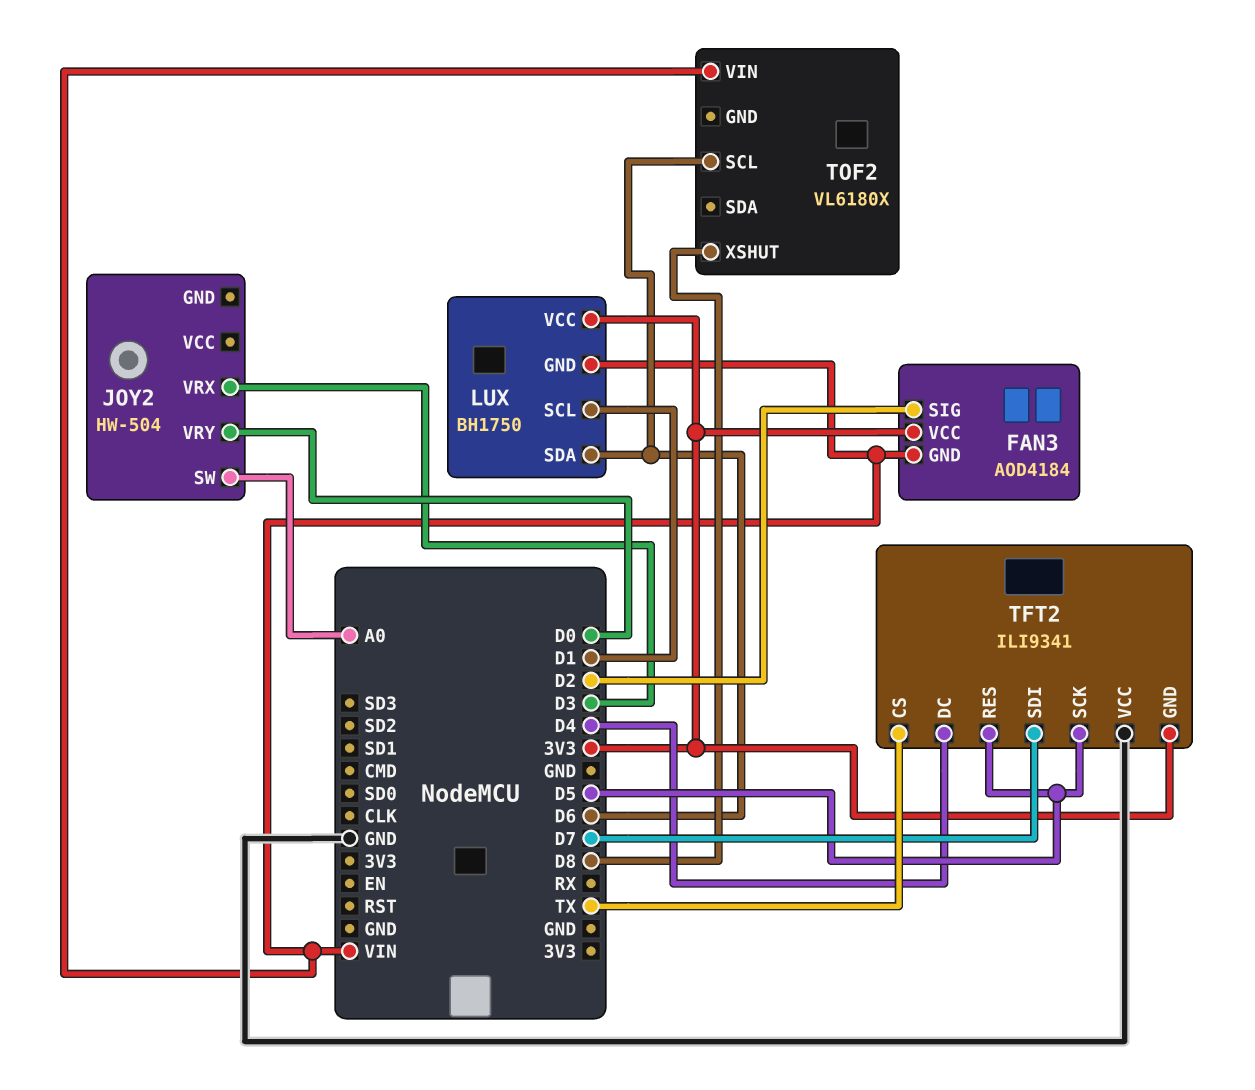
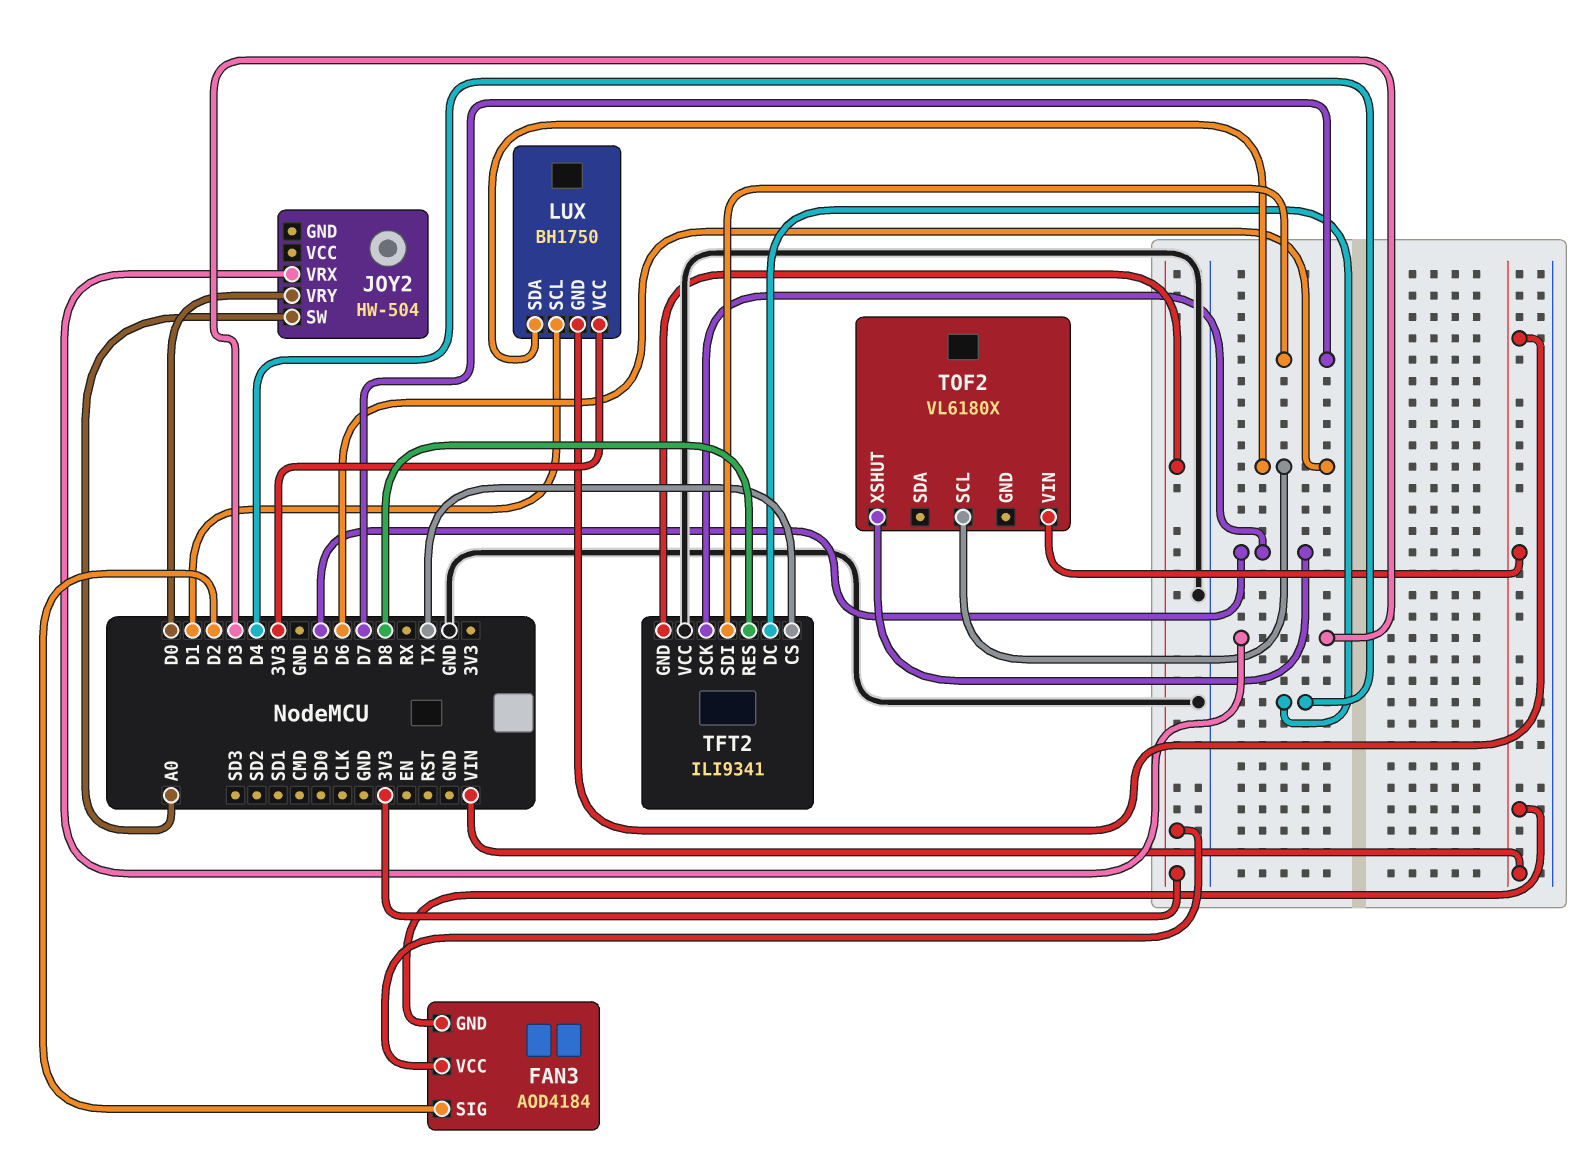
TFT2 pin RES: D5 -> D8
TOF2 pin XSHUT: D8 -> D5

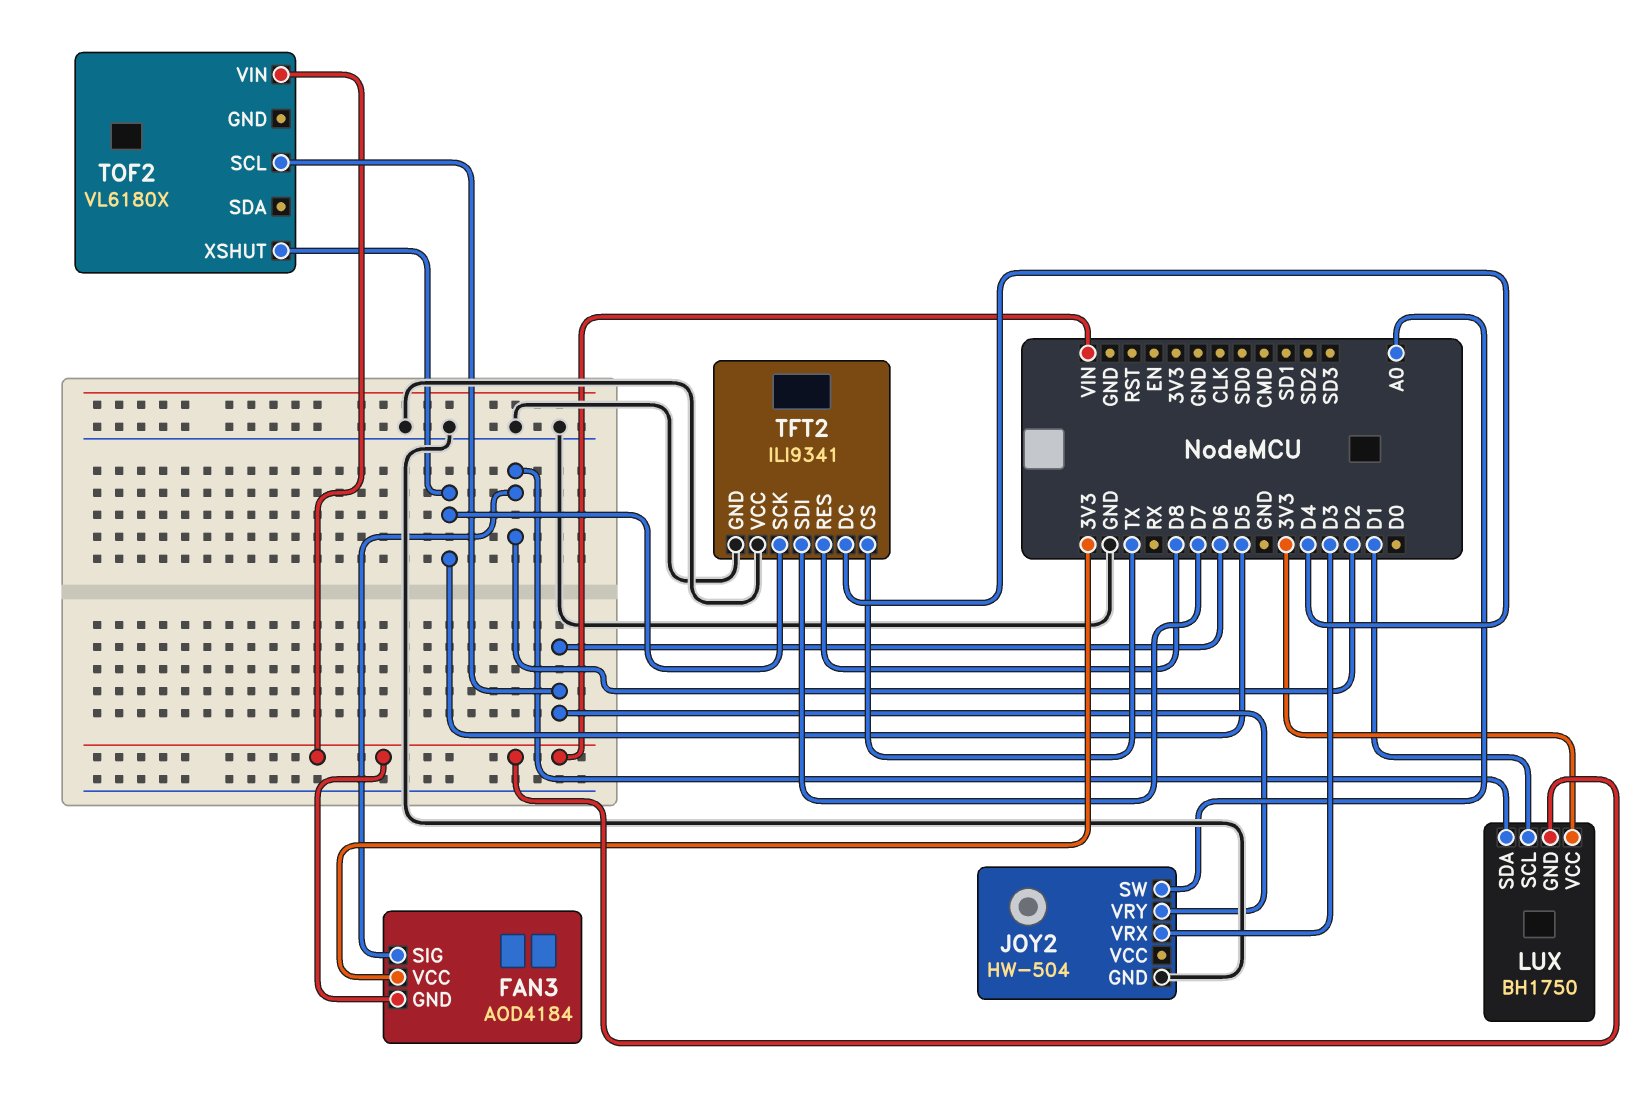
JOY2 pin GND: none -> GND
JOY2 pin VRY: D0 -> D6
LUX pin SDA: D6 -> D2
TFT2 pin GND: 3V3 -> GND

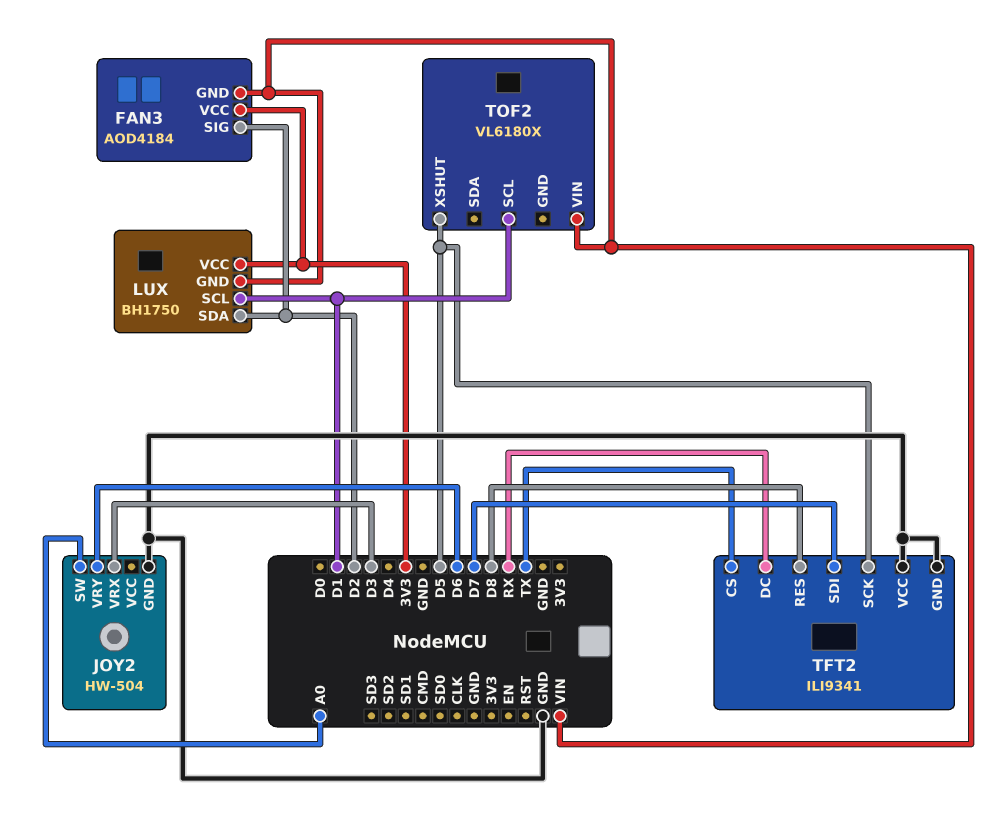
TFT2 pin DC: D4 -> RX
TOF2 pin SCL: D6 -> D1

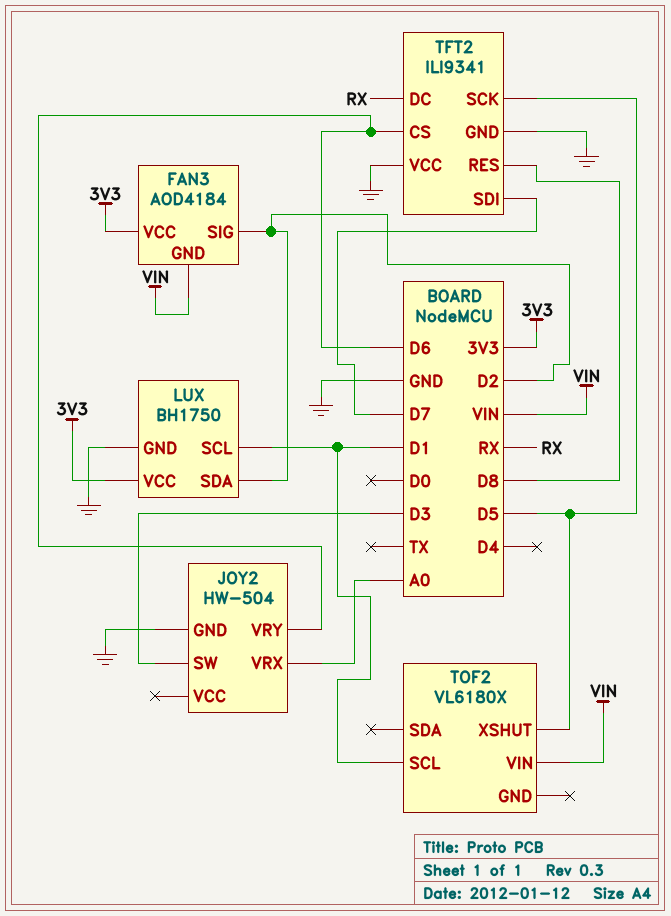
JOY2 pin SW: A0 -> D3
JOY2 pin VRX: D3 -> A0
LUX pin GND: VIN -> GND
TFT2 pin CS: TX -> D6

